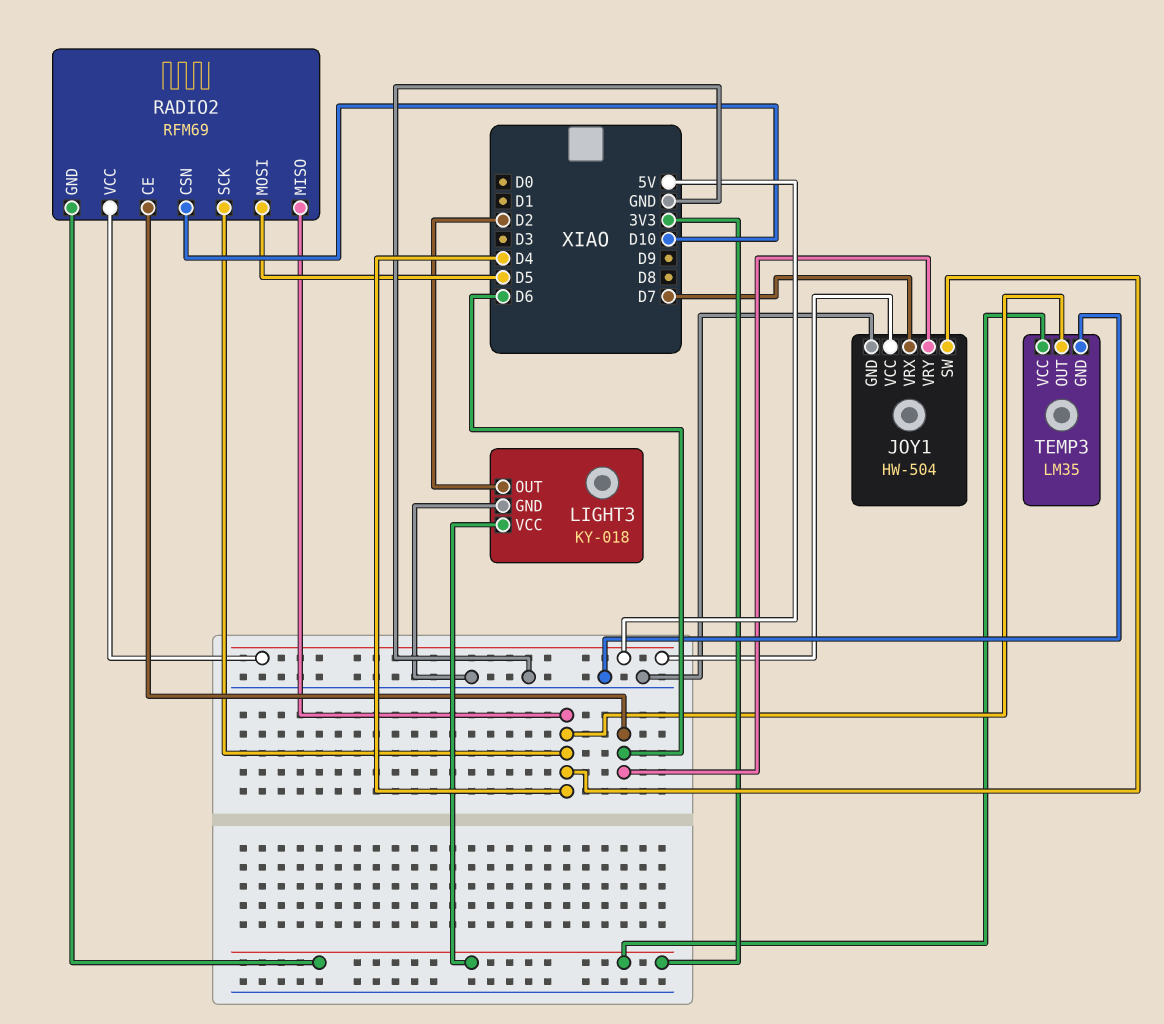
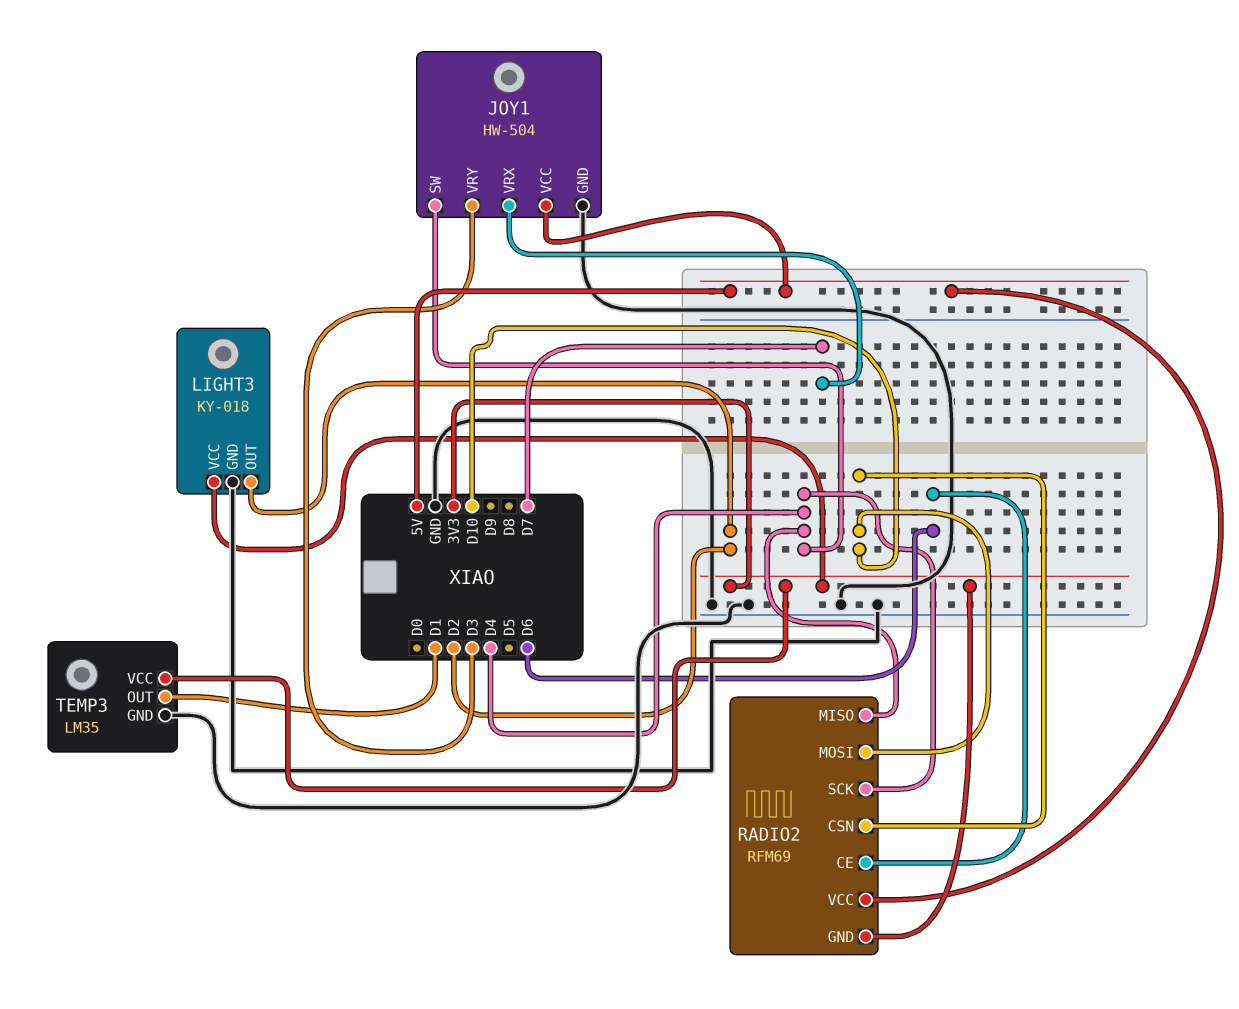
JOY1 pin VRY: D6 -> D3
RADIO2 pin MOSI: D5 -> D10
TEMP3 pin OUT: D4 -> D1

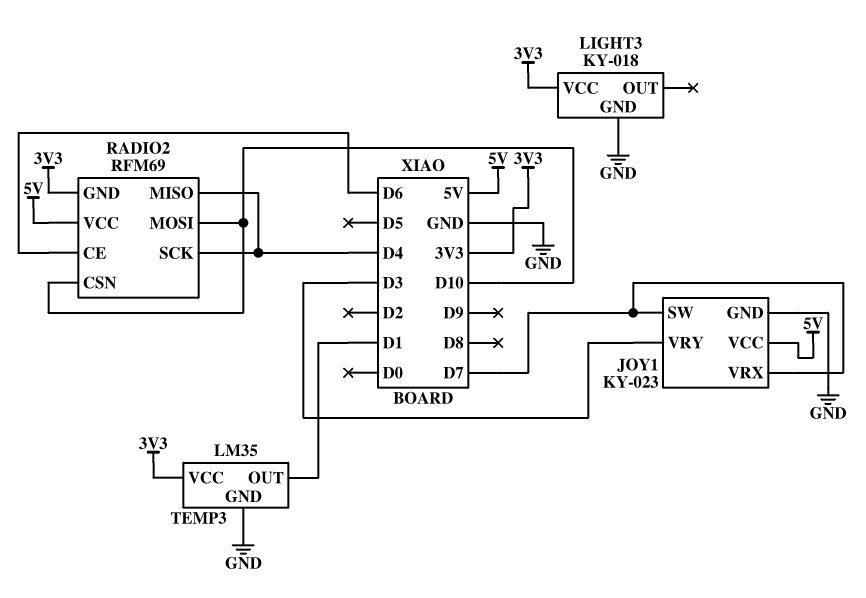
JOY1: HW-504 -> KY-023
JOY1 pin SW: D4 -> D7
LIGHT3 pin OUT: D2 -> none

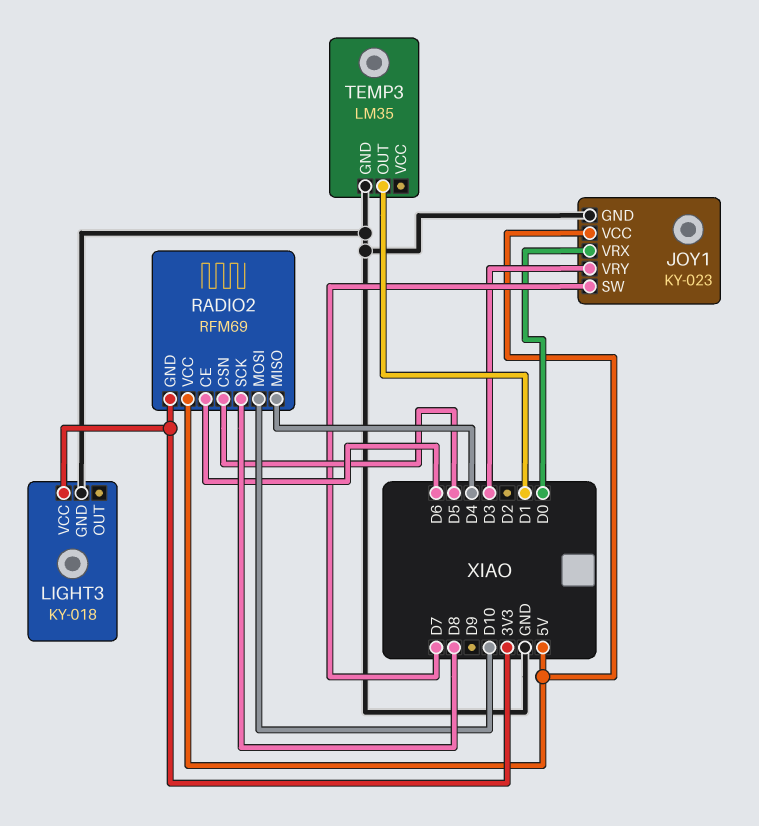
JOY1 pin VRX: D7 -> D0
RADIO2 pin CSN: D10 -> D5
RADIO2 pin SCK: D4 -> D8
TEMP3 pin VCC: 3V3 -> none

